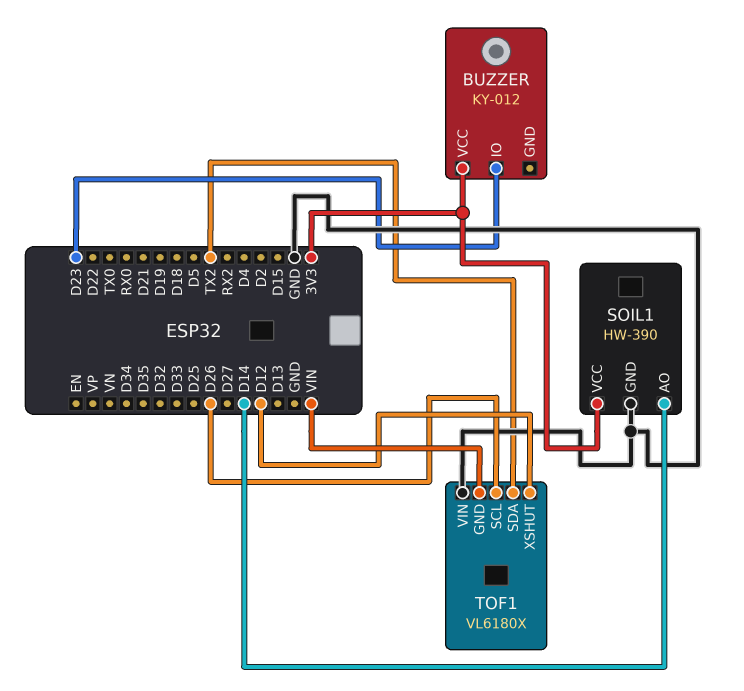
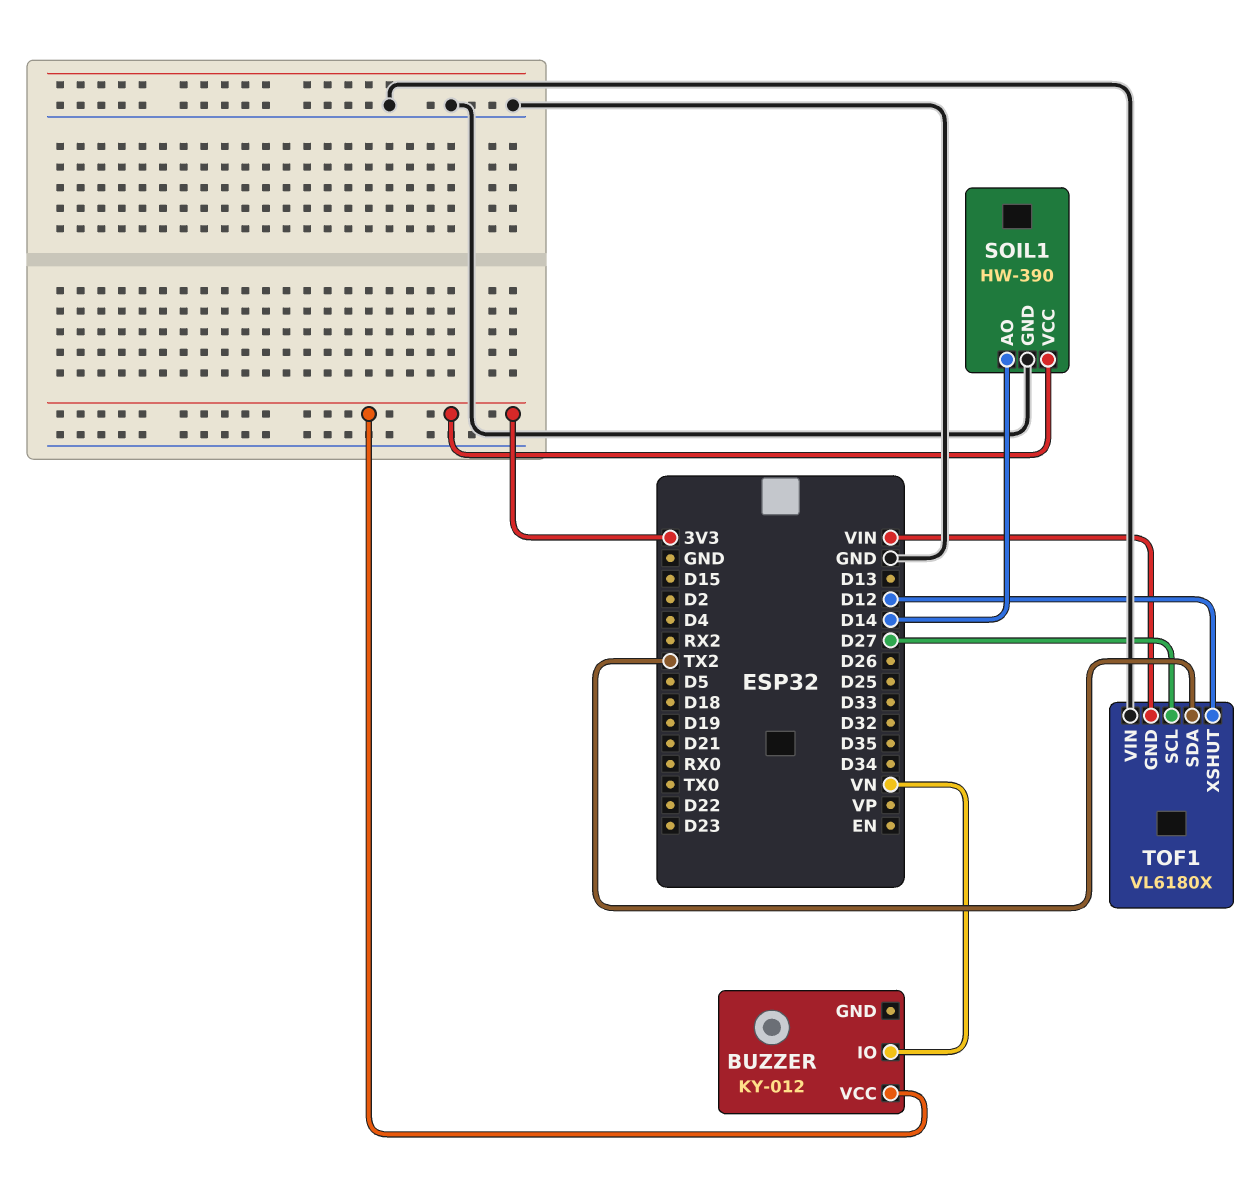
BUZZER pin IO: D23 -> VN
TOF1 pin SCL: D26 -> D27

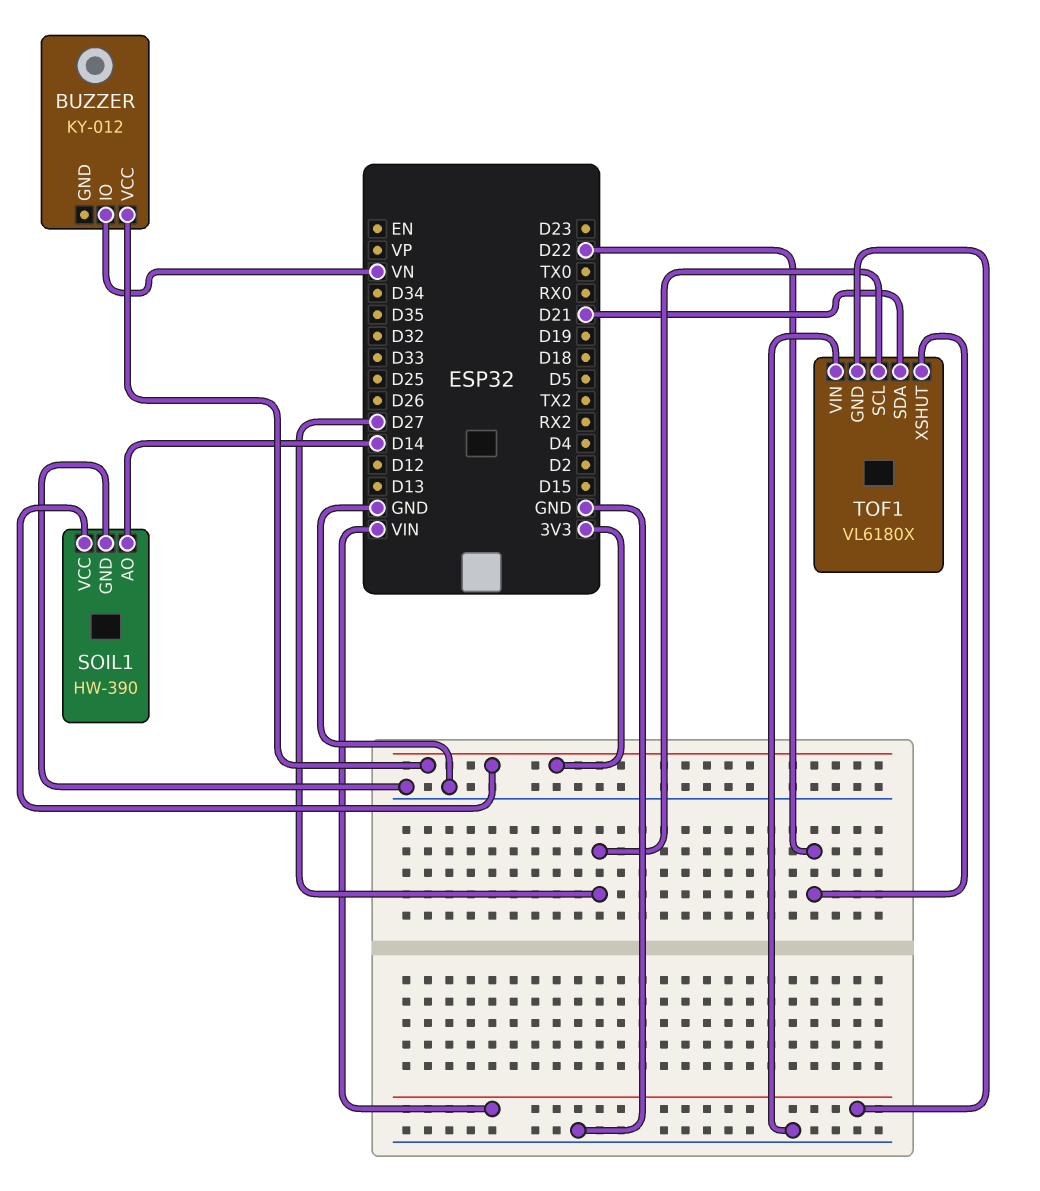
TOF1 pin SDA: TX2 -> D21
TOF1 pin XSHUT: D12 -> D22

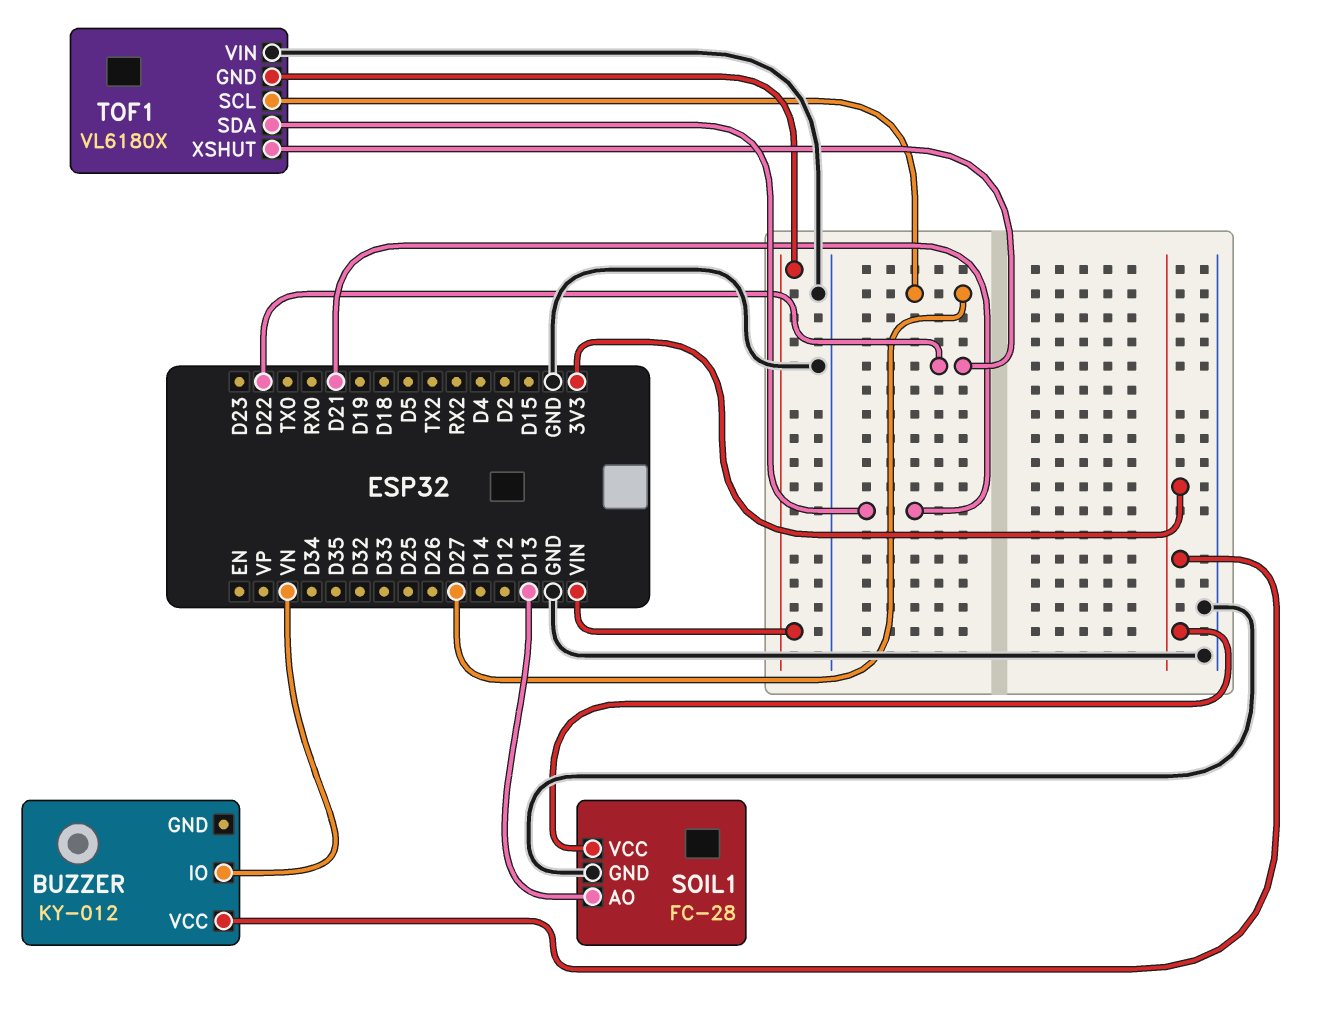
SOIL1: HW-390 -> FC-28
SOIL1 pin AO: D14 -> D13

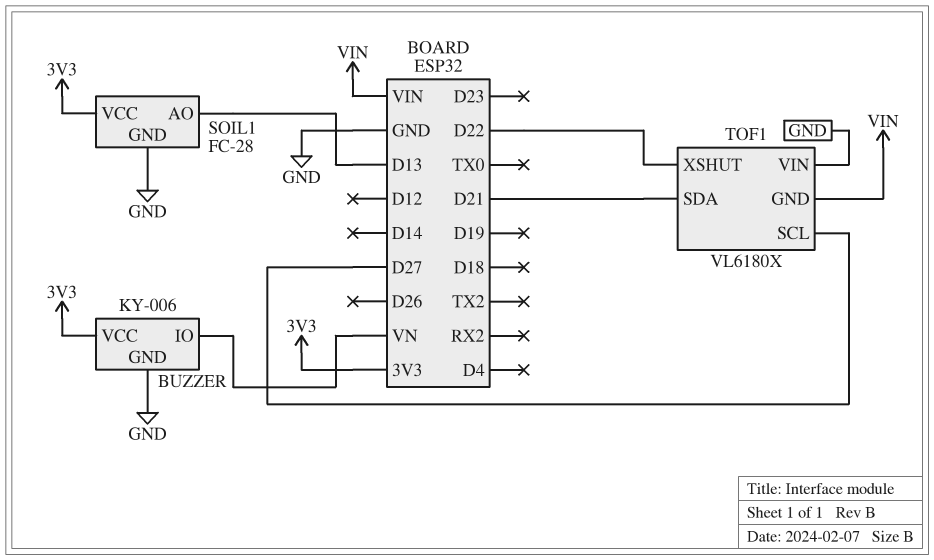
BUZZER: KY-012 -> KY-006
BUZZER pin GND: none -> GND

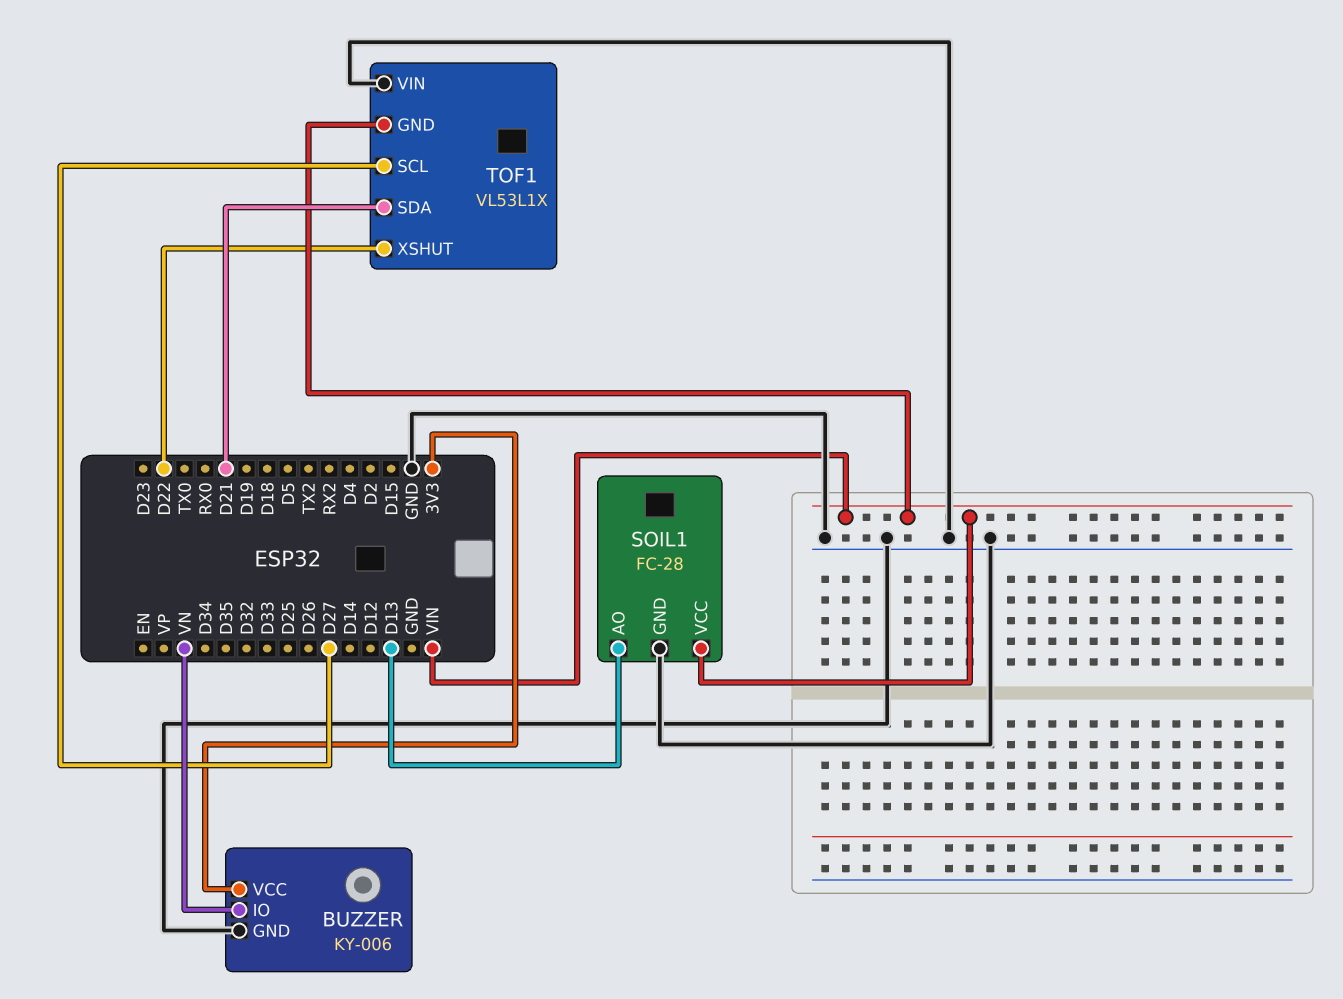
SOIL1 pin VCC: 3V3 -> VIN
TOF1: VL6180X -> VL53L1X

